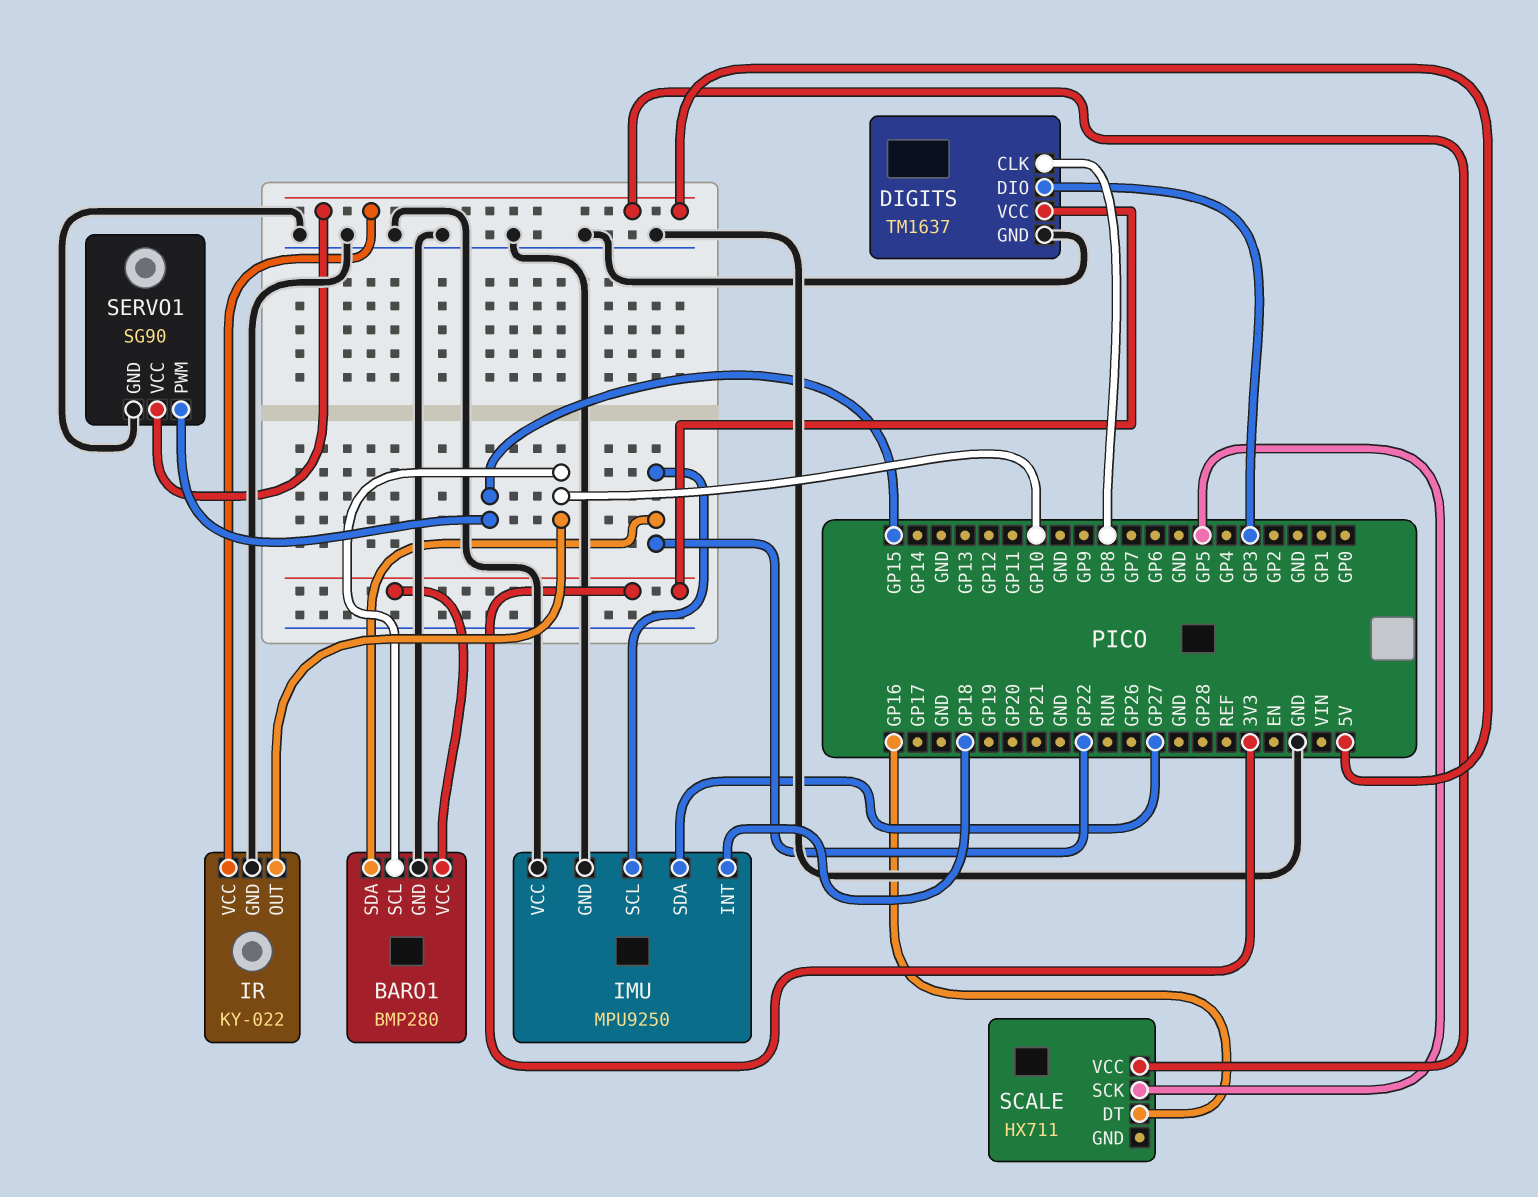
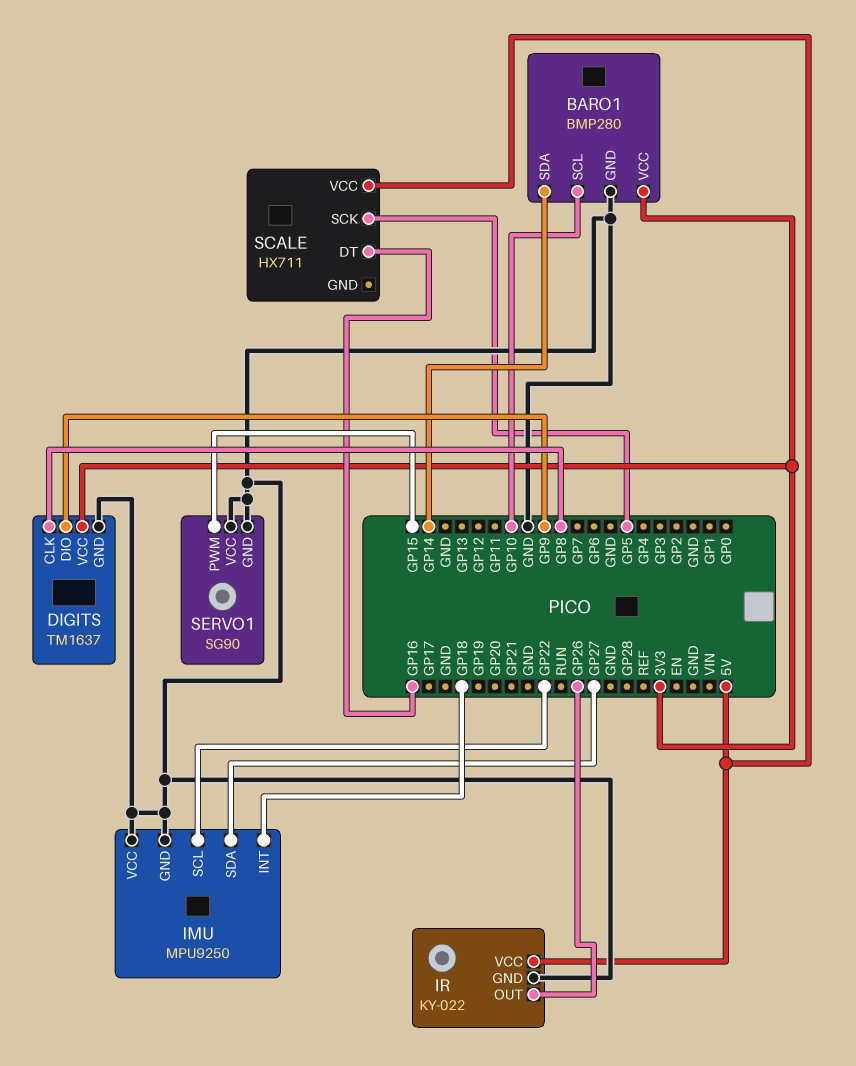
BARO1 pin SDA: GP22 -> GP14
DIGITS pin DIO: GP3 -> GP9
IR pin OUT: GP10 -> GP26
SERVO1 pin VCC: 5V -> GND

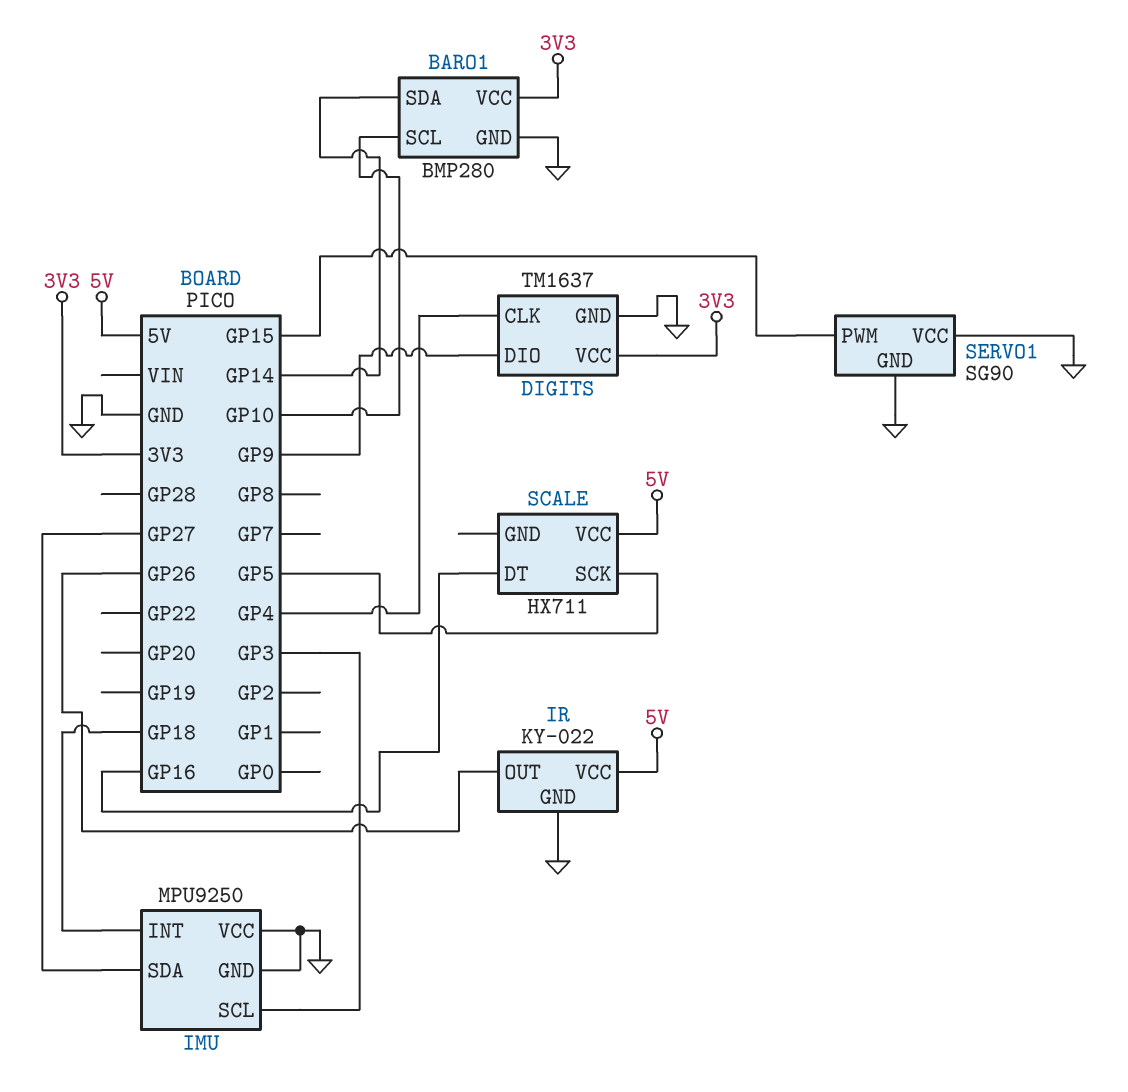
DIGITS pin CLK: GP8 -> GP4
IMU pin SCL: GP22 -> GP3

